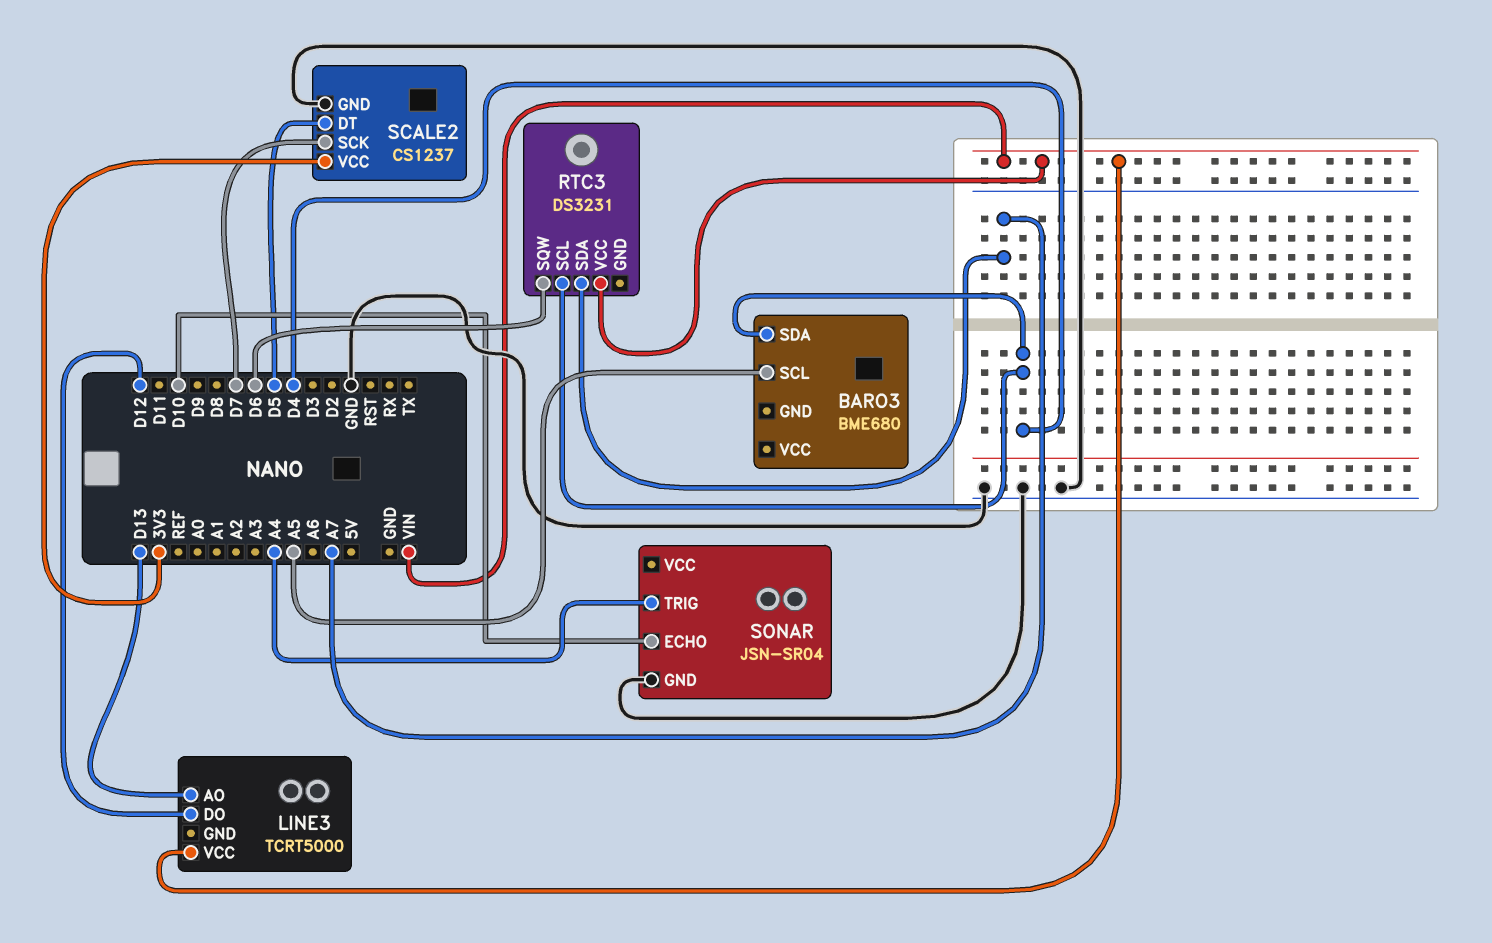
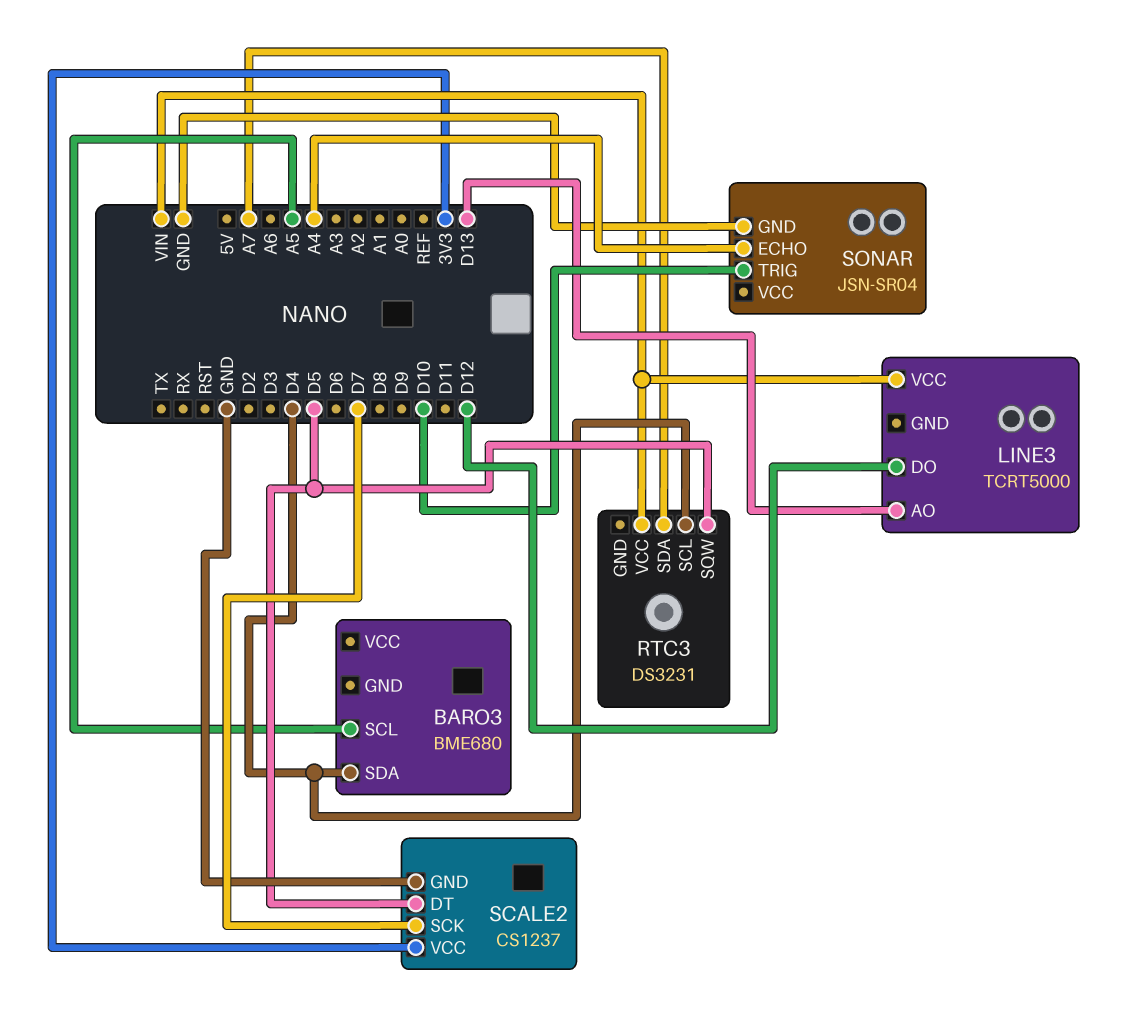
RTC3 pin SQW: D6 -> D5
SONAR pin ECHO: D10 -> A4
SONAR pin TRIG: A4 -> D10

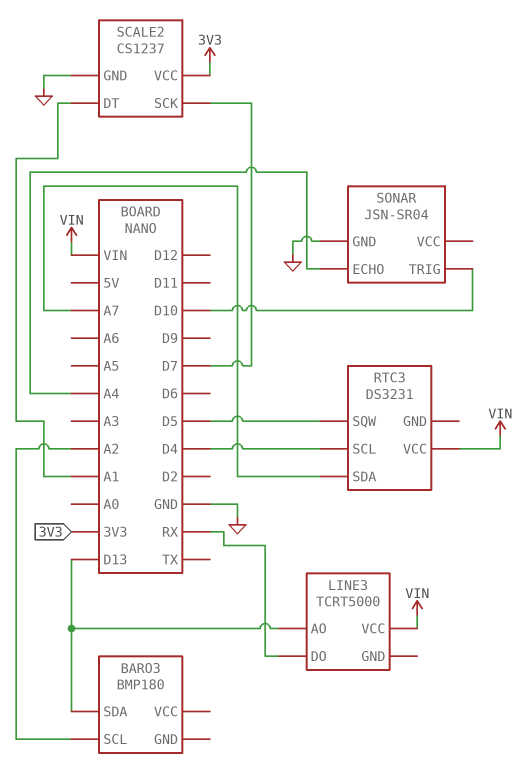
BARO3: BME680 -> BMP180
BARO3 pin SCL: A5 -> A2
BARO3 pin SDA: D4 -> D13
LINE3 pin DO: D12 -> RX
SCALE2 pin DT: D5 -> A1

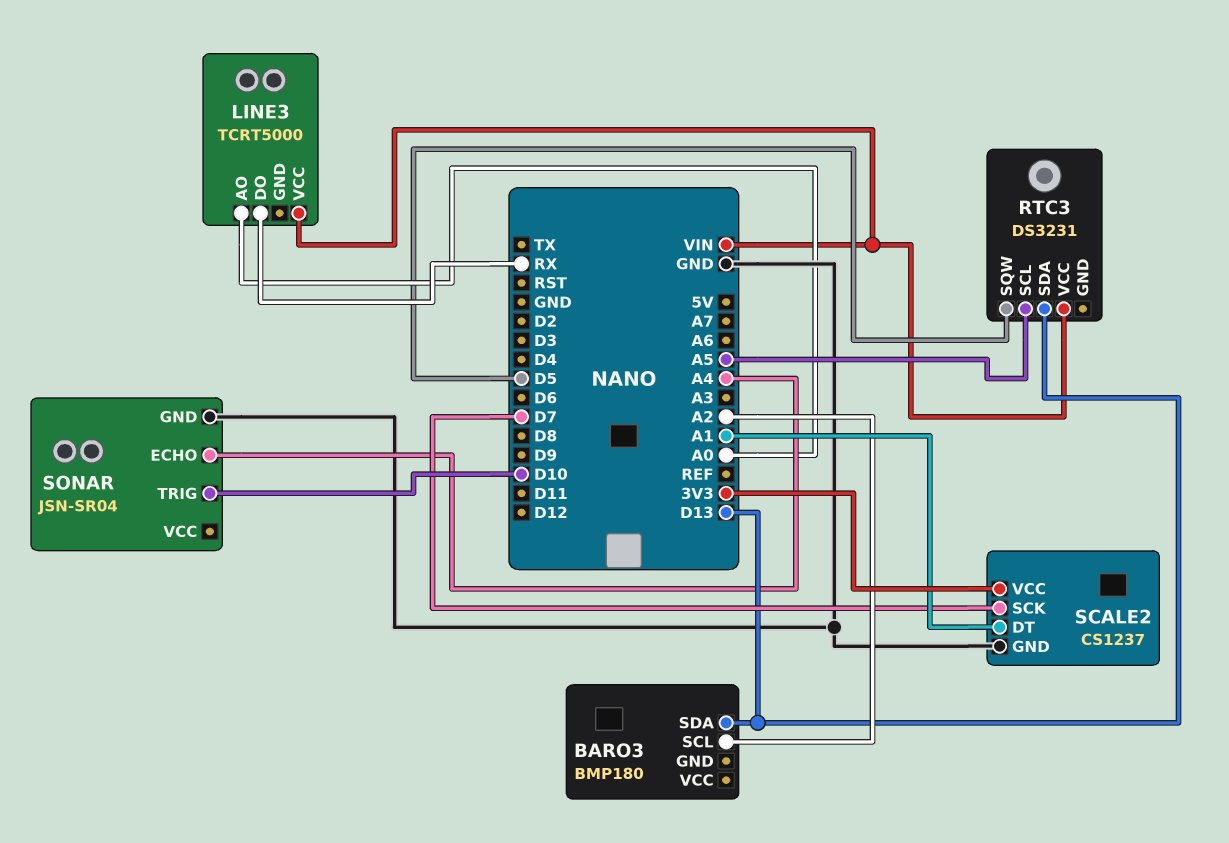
LINE3 pin AO: D13 -> A0
RTC3 pin SCL: D4 -> A5
RTC3 pin SDA: A7 -> D13

